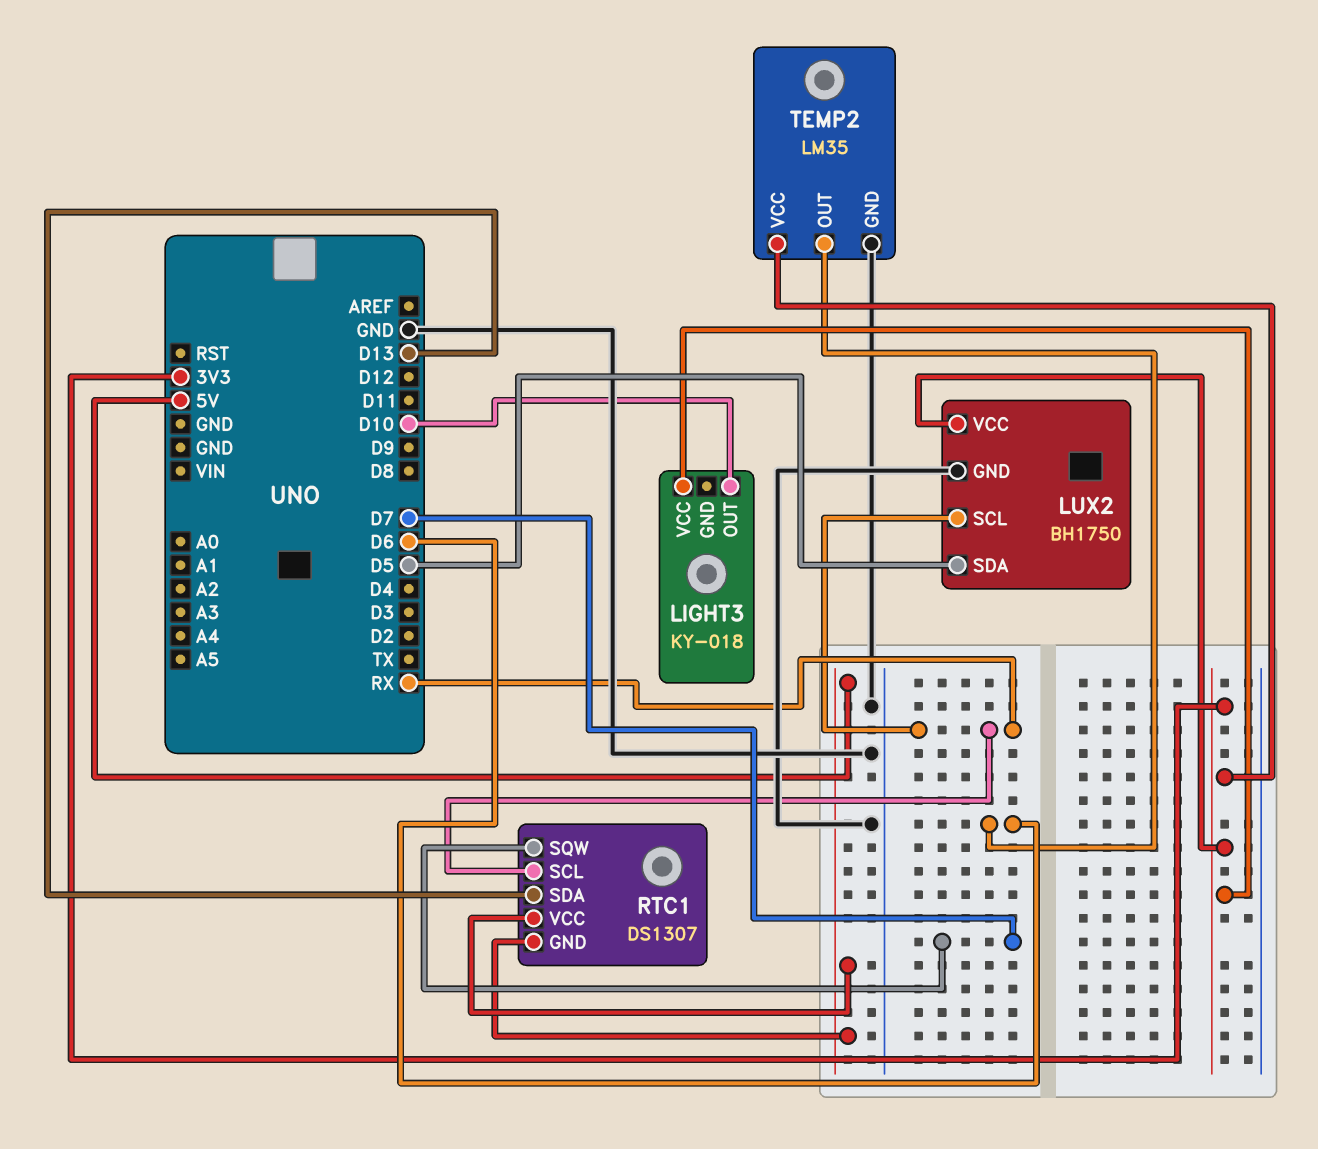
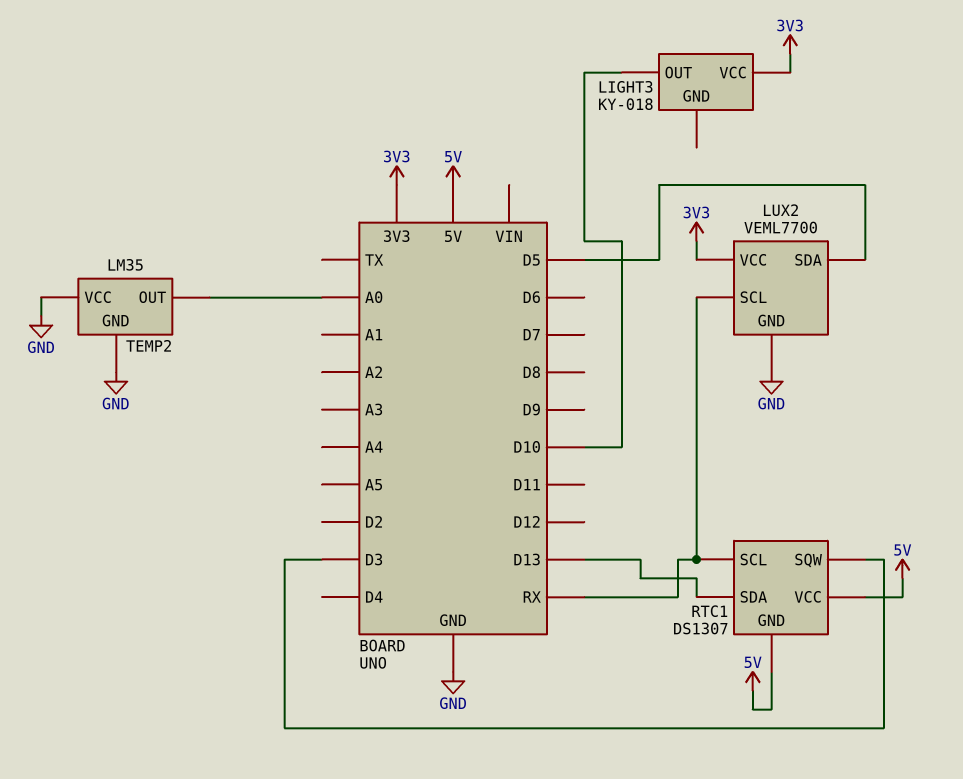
LUX2: BH1750 -> VEML7700
RTC1 pin SQW: D7 -> D3
TEMP2 pin OUT: D6 -> A0
TEMP2 pin VCC: 3V3 -> GND

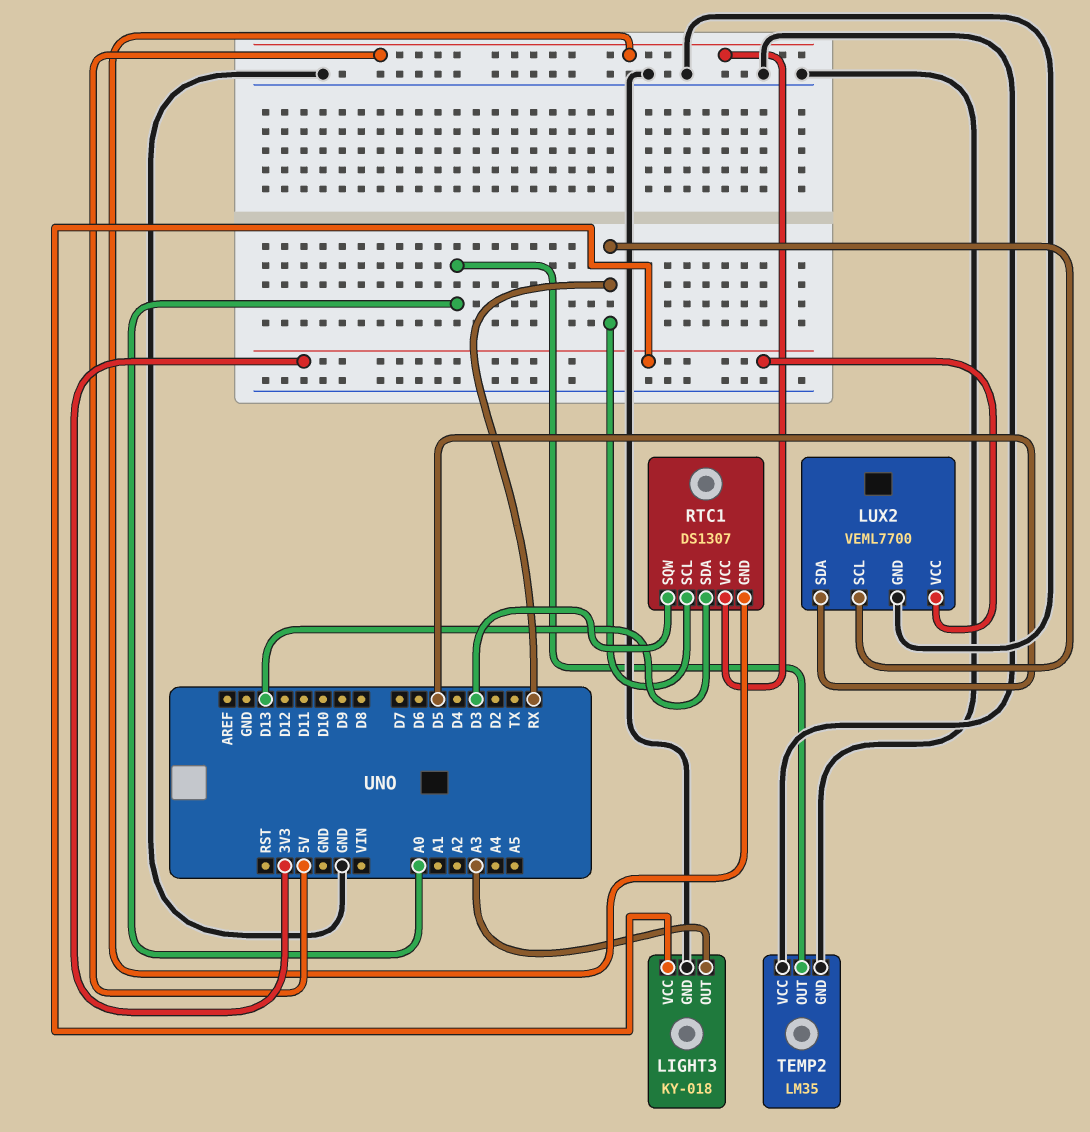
LIGHT3 pin GND: none -> GND
LIGHT3 pin OUT: D10 -> A3

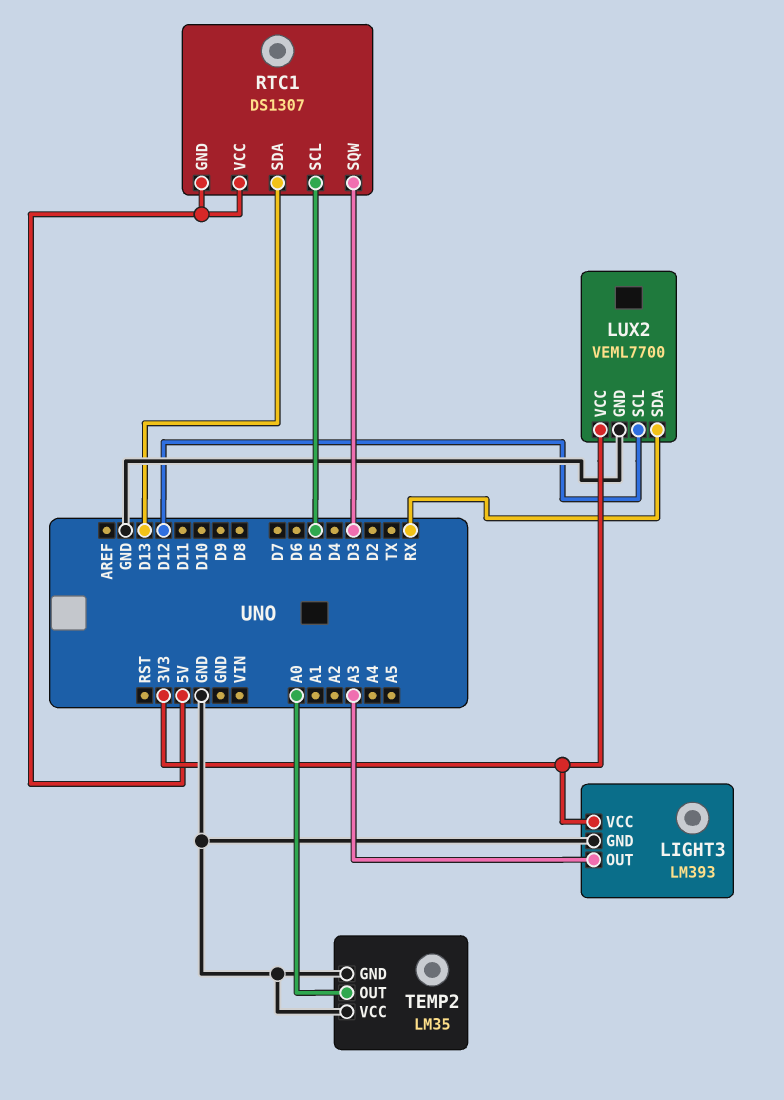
LIGHT3: KY-018 -> LM393
LUX2 pin SCL: RX -> D12
LUX2 pin SDA: D5 -> RX
RTC1 pin SCL: RX -> D5

